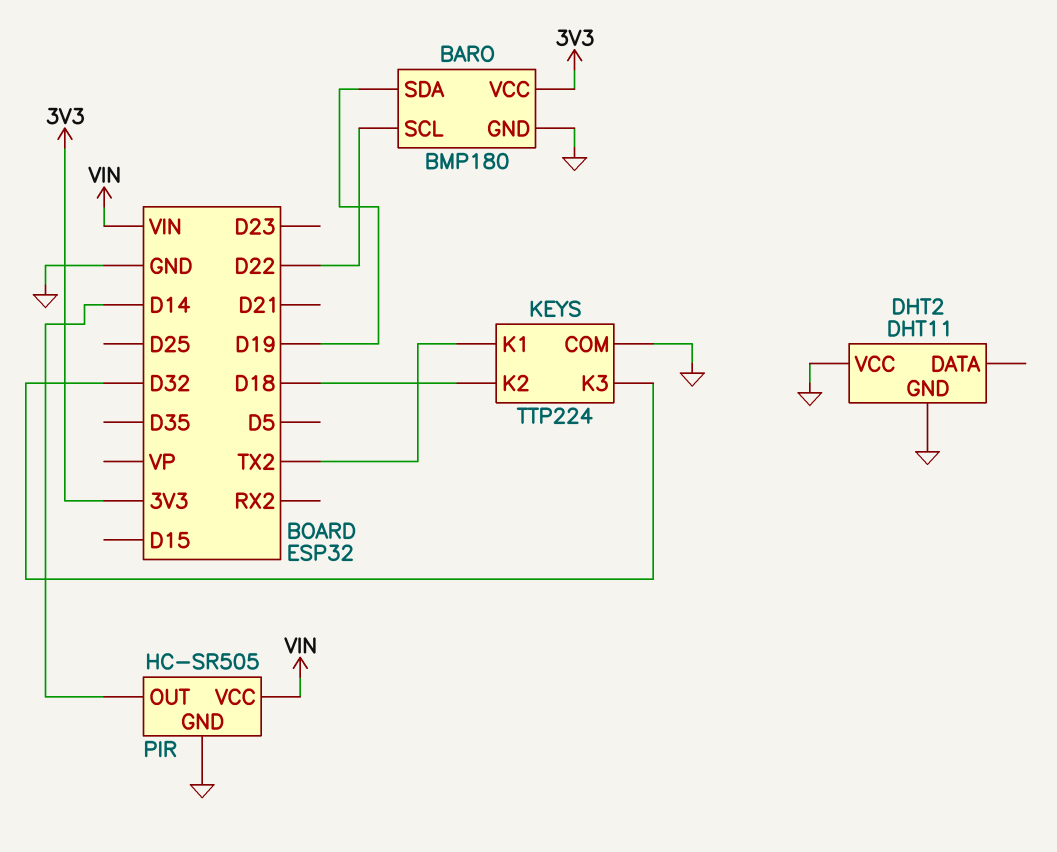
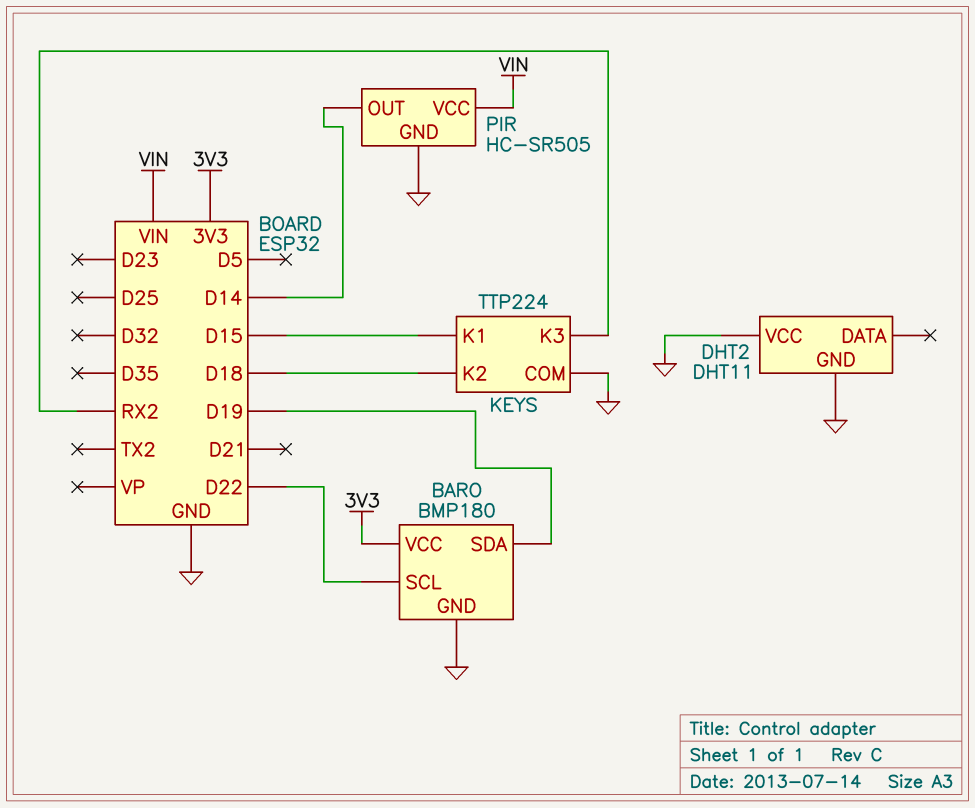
KEYS pin K1: TX2 -> D15
KEYS pin K3: D32 -> RX2

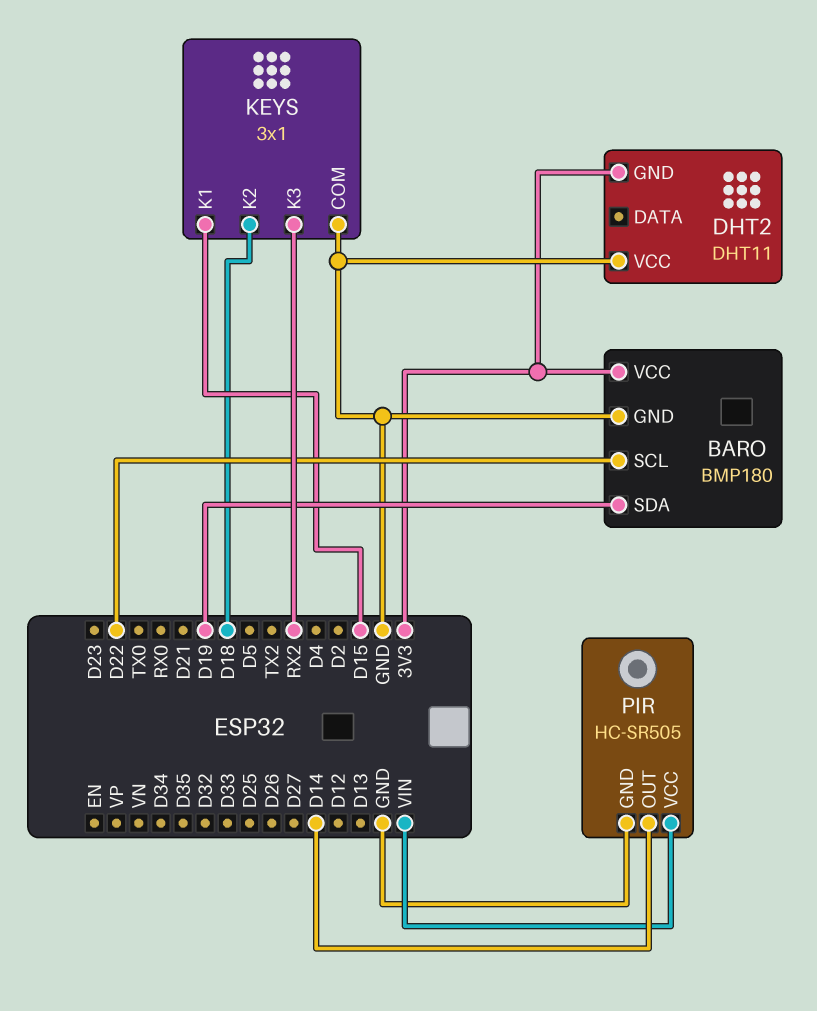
DHT2 pin GND: GND -> 3V3
KEYS: TTP224 -> 3x1

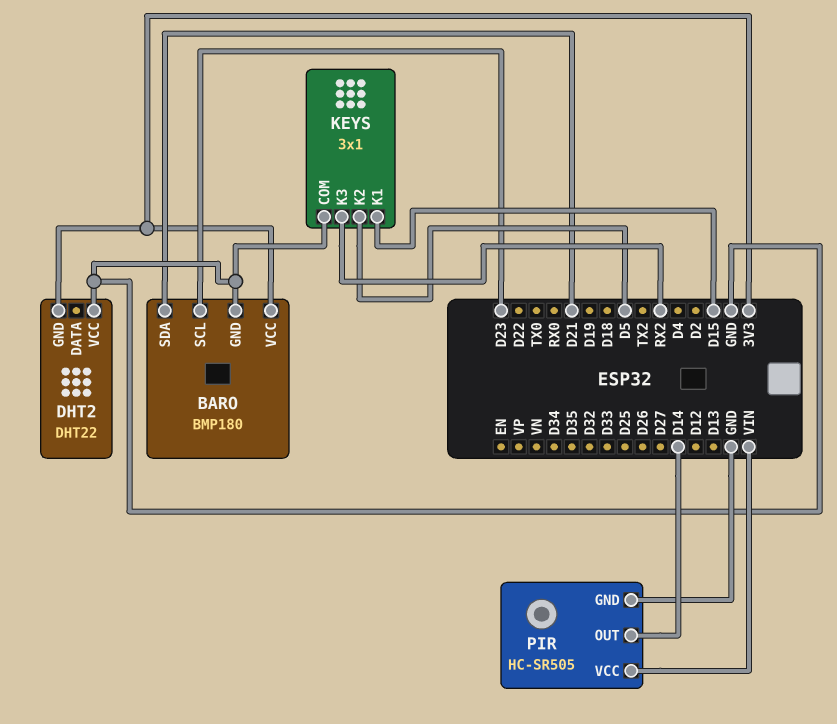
BARO pin SCL: D22 -> D23
BARO pin SDA: D19 -> D21
DHT2: DHT11 -> DHT22
KEYS pin K2: D18 -> D5

